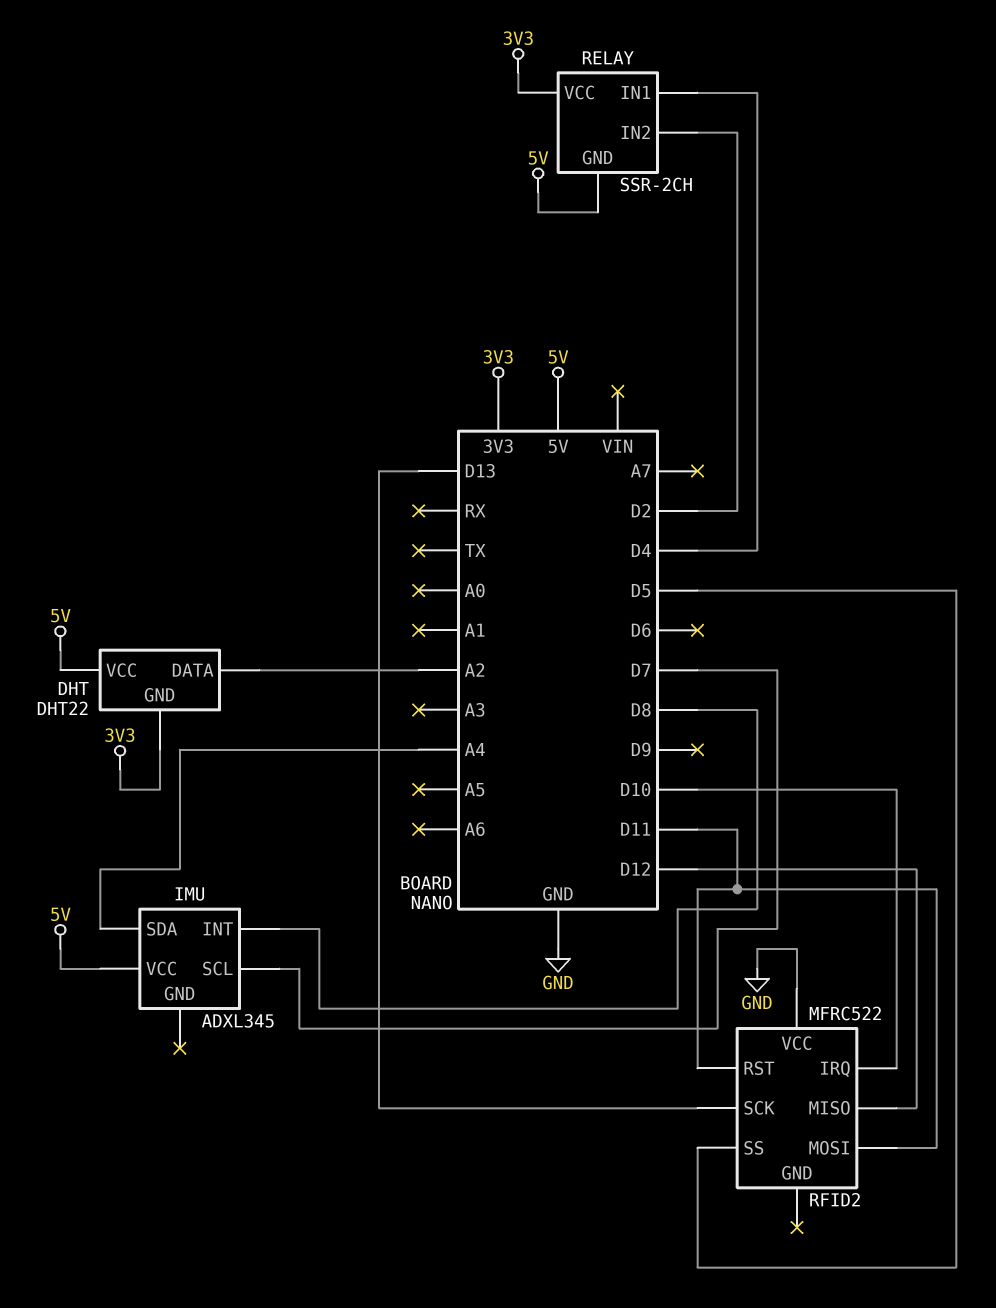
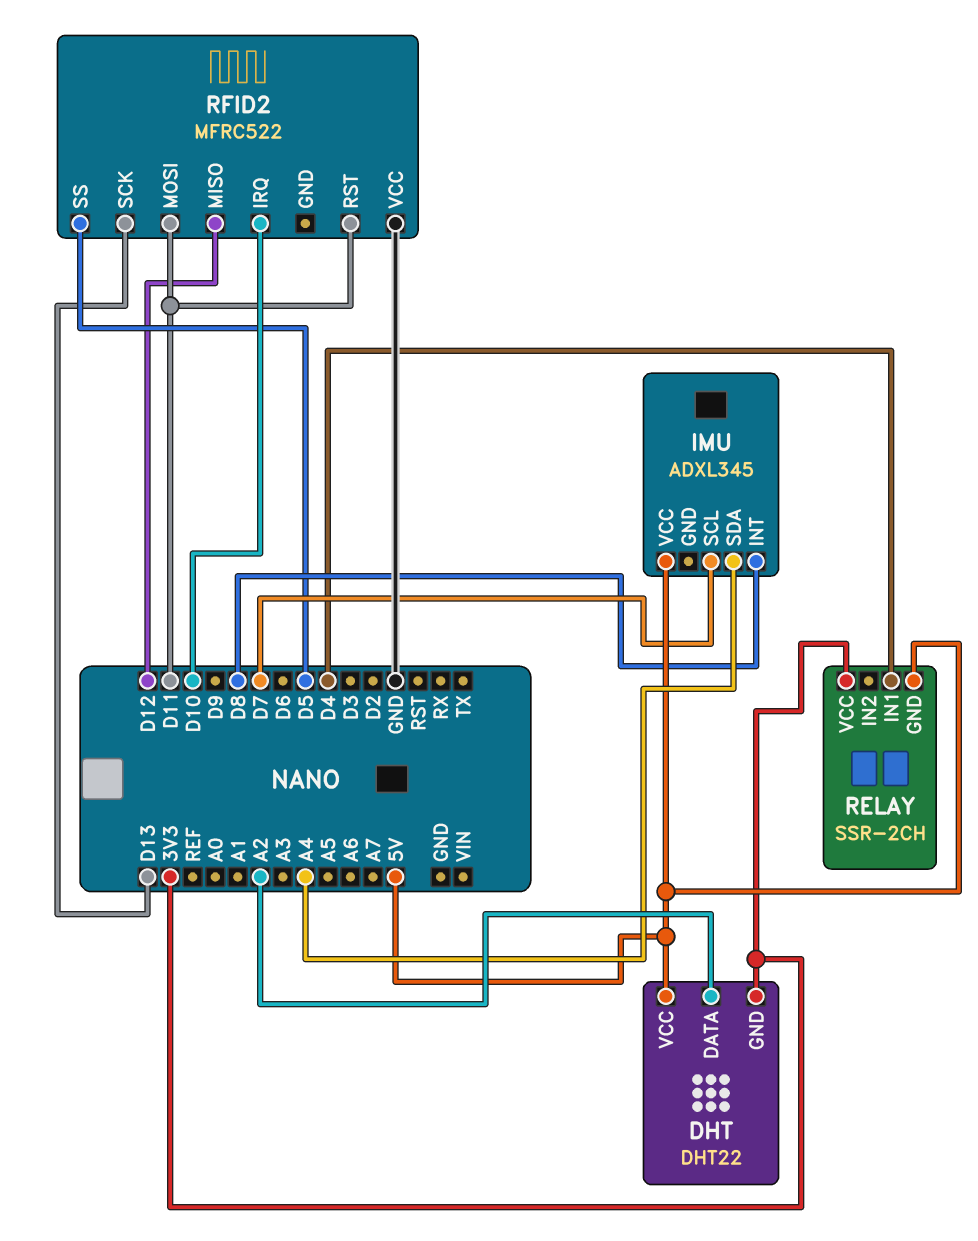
RELAY pin IN2: D2 -> none

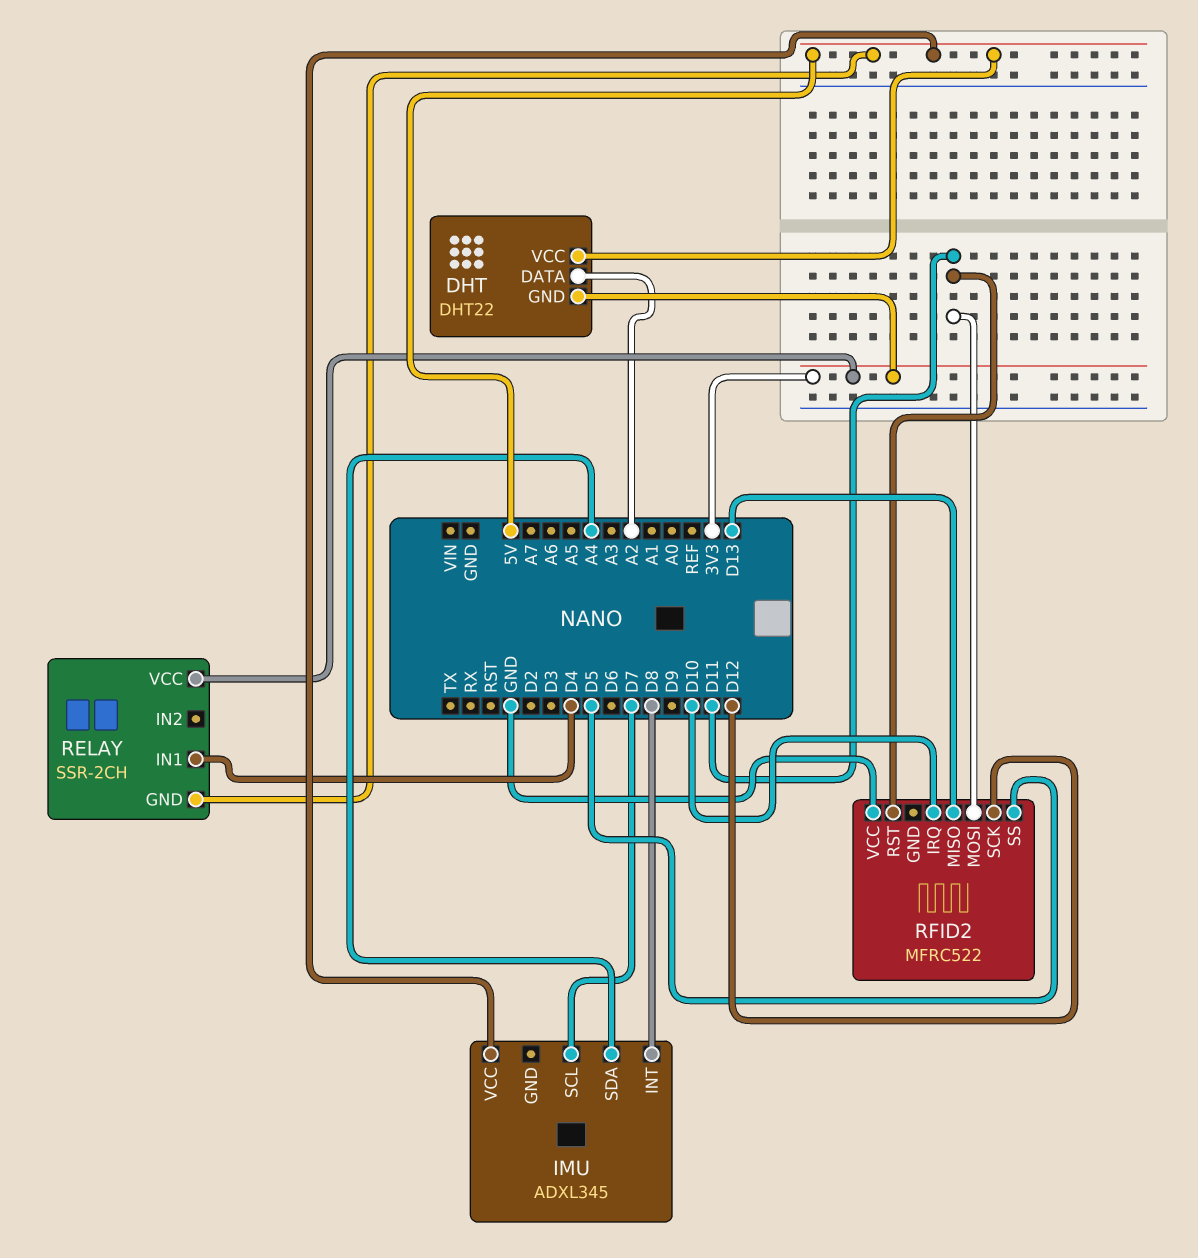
RFID2 pin MISO: D12 -> D13
RFID2 pin SCK: D13 -> D12

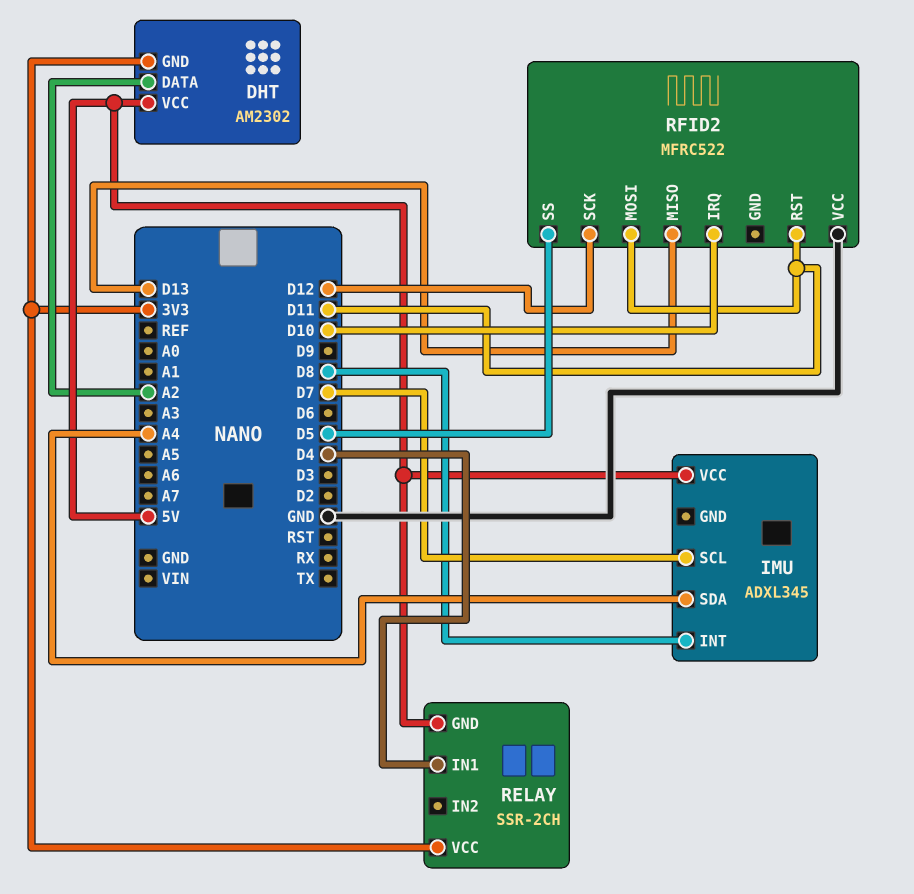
DHT: DHT22 -> AM2302

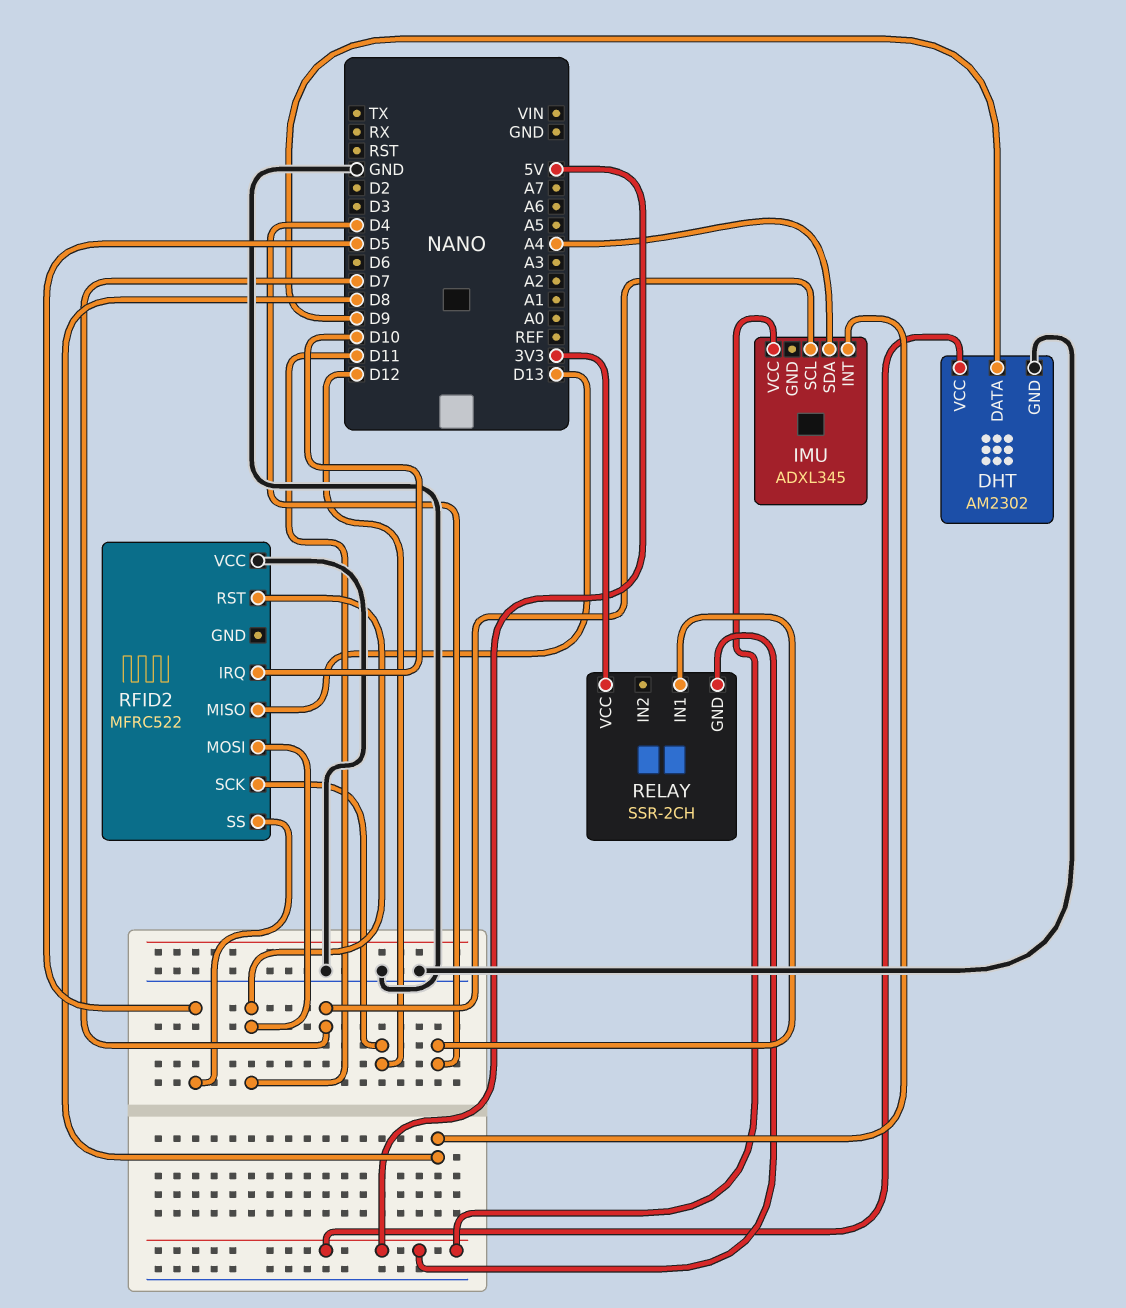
DHT pin DATA: A2 -> D9
DHT pin GND: 3V3 -> GND

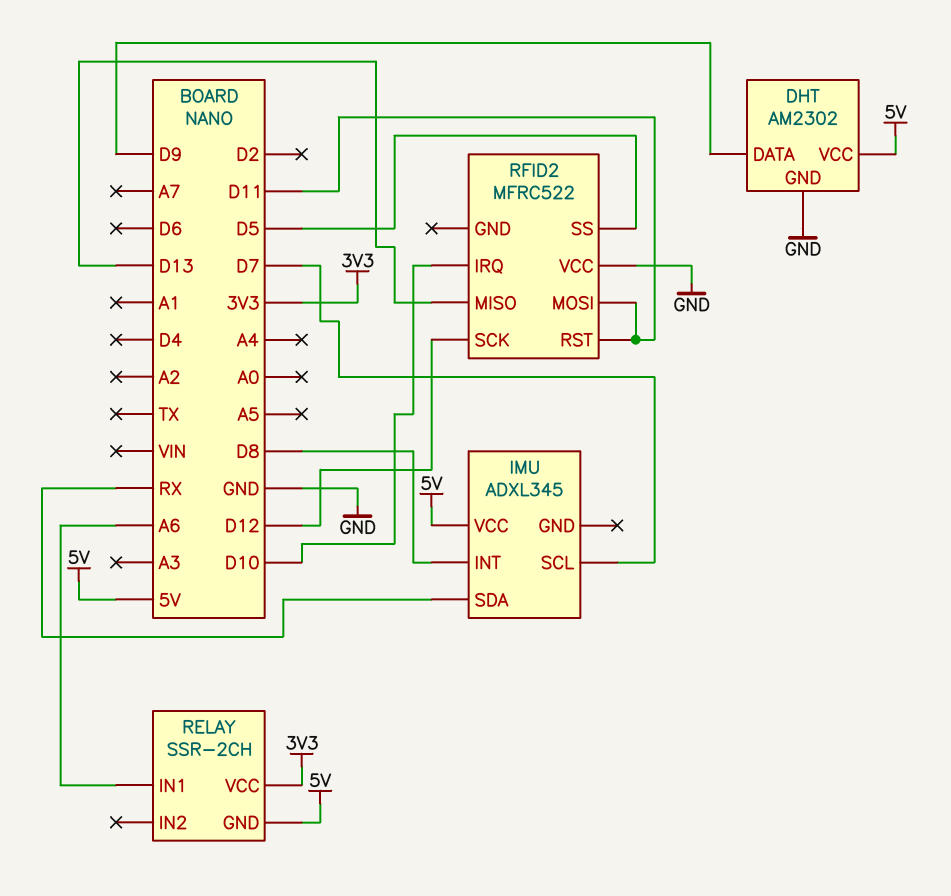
IMU pin SDA: A4 -> RX
RELAY pin IN1: D4 -> A6

